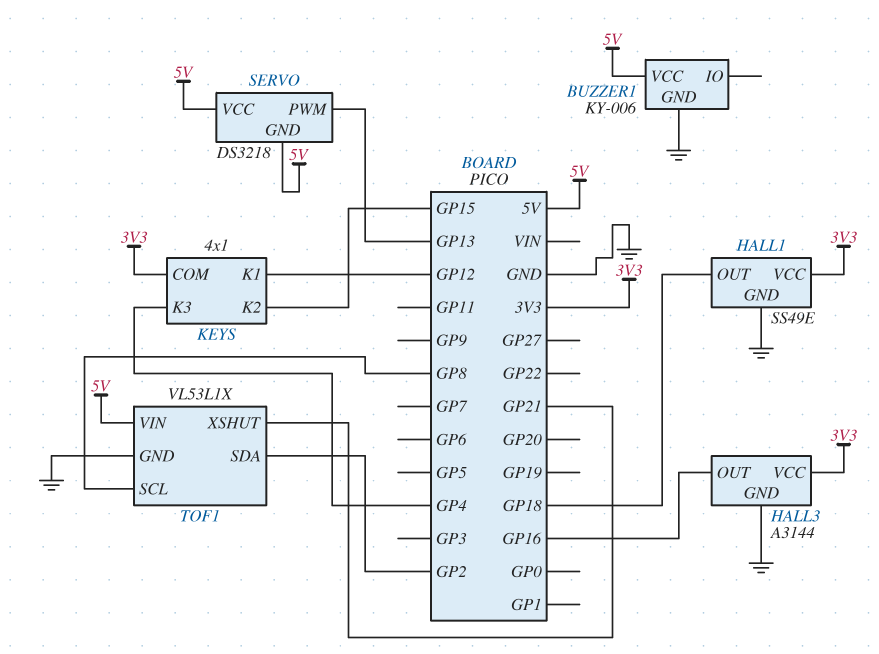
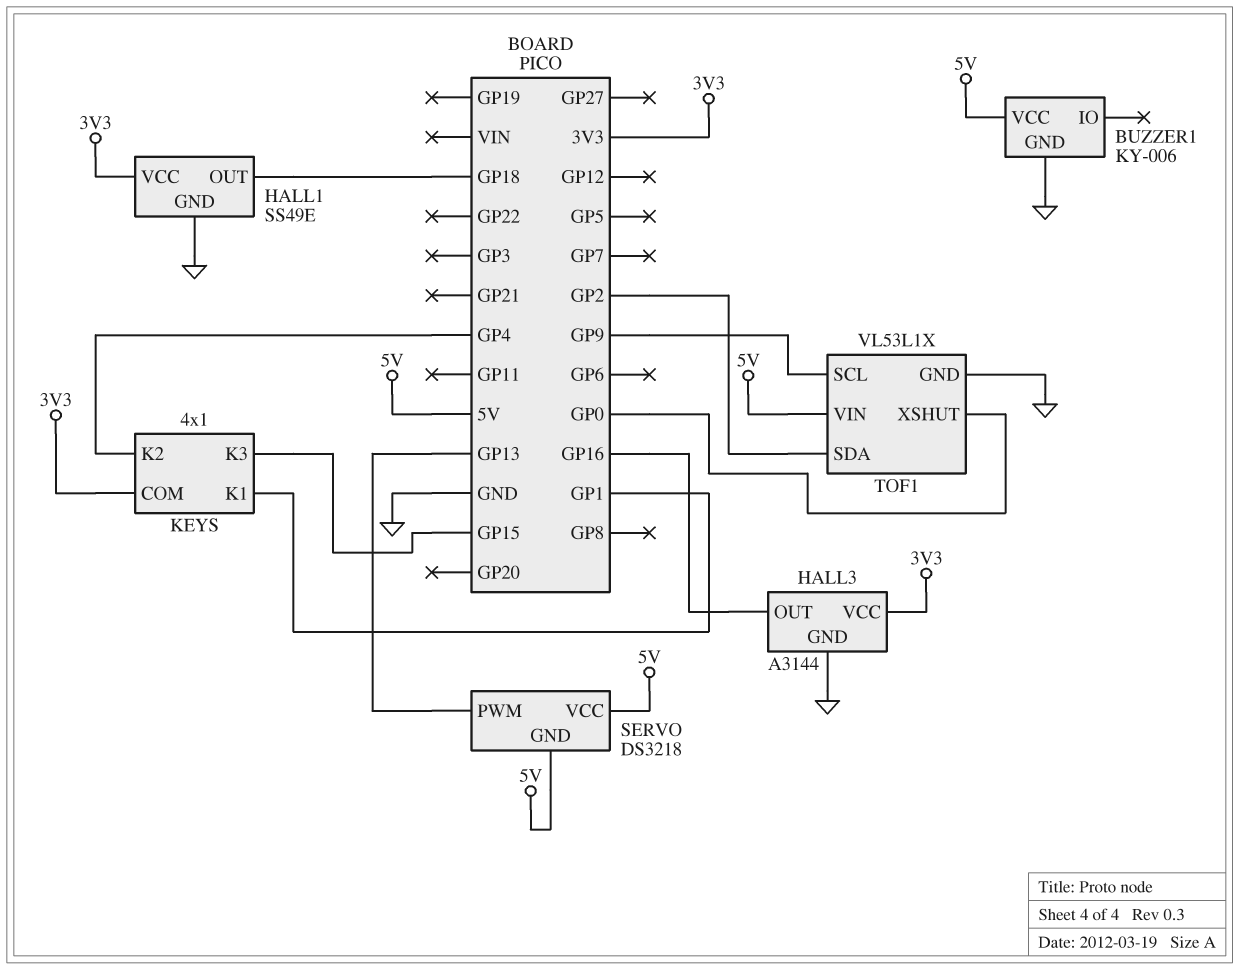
KEYS pin K1: GP12 -> GP1
KEYS pin K2: GP15 -> GP4
KEYS pin K3: GP4 -> GP15
TOF1 pin SCL: GP8 -> GP9
TOF1 pin XSHUT: GP21 -> GP0

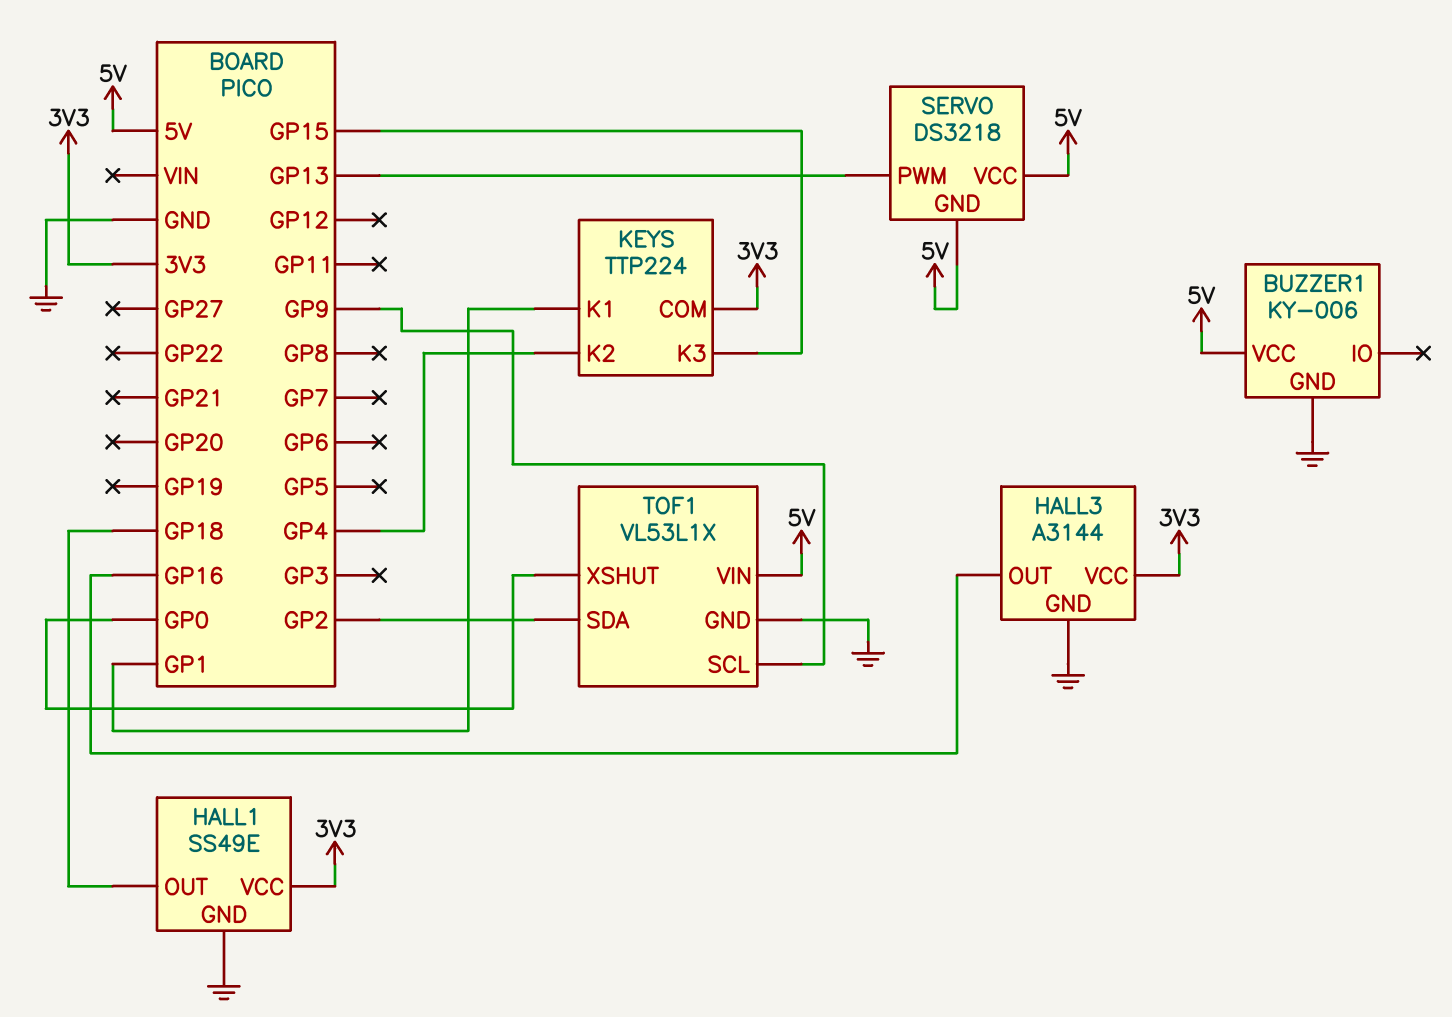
KEYS: 4x1 -> TTP224

